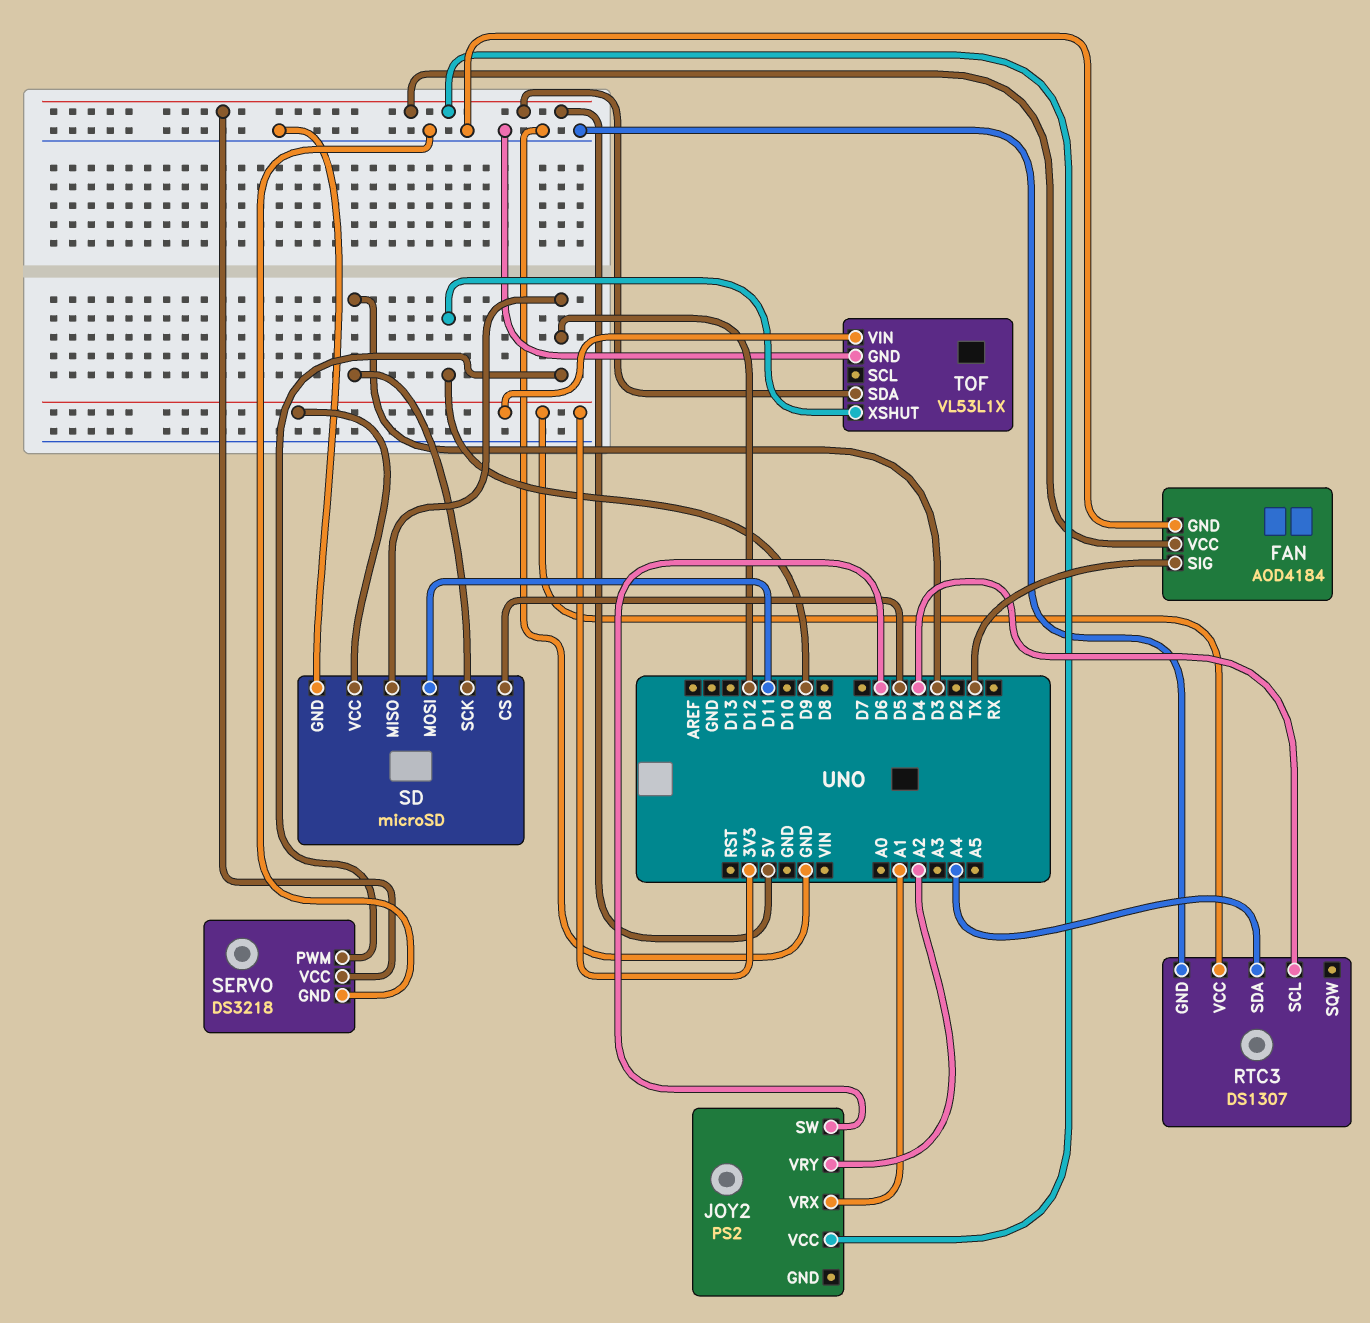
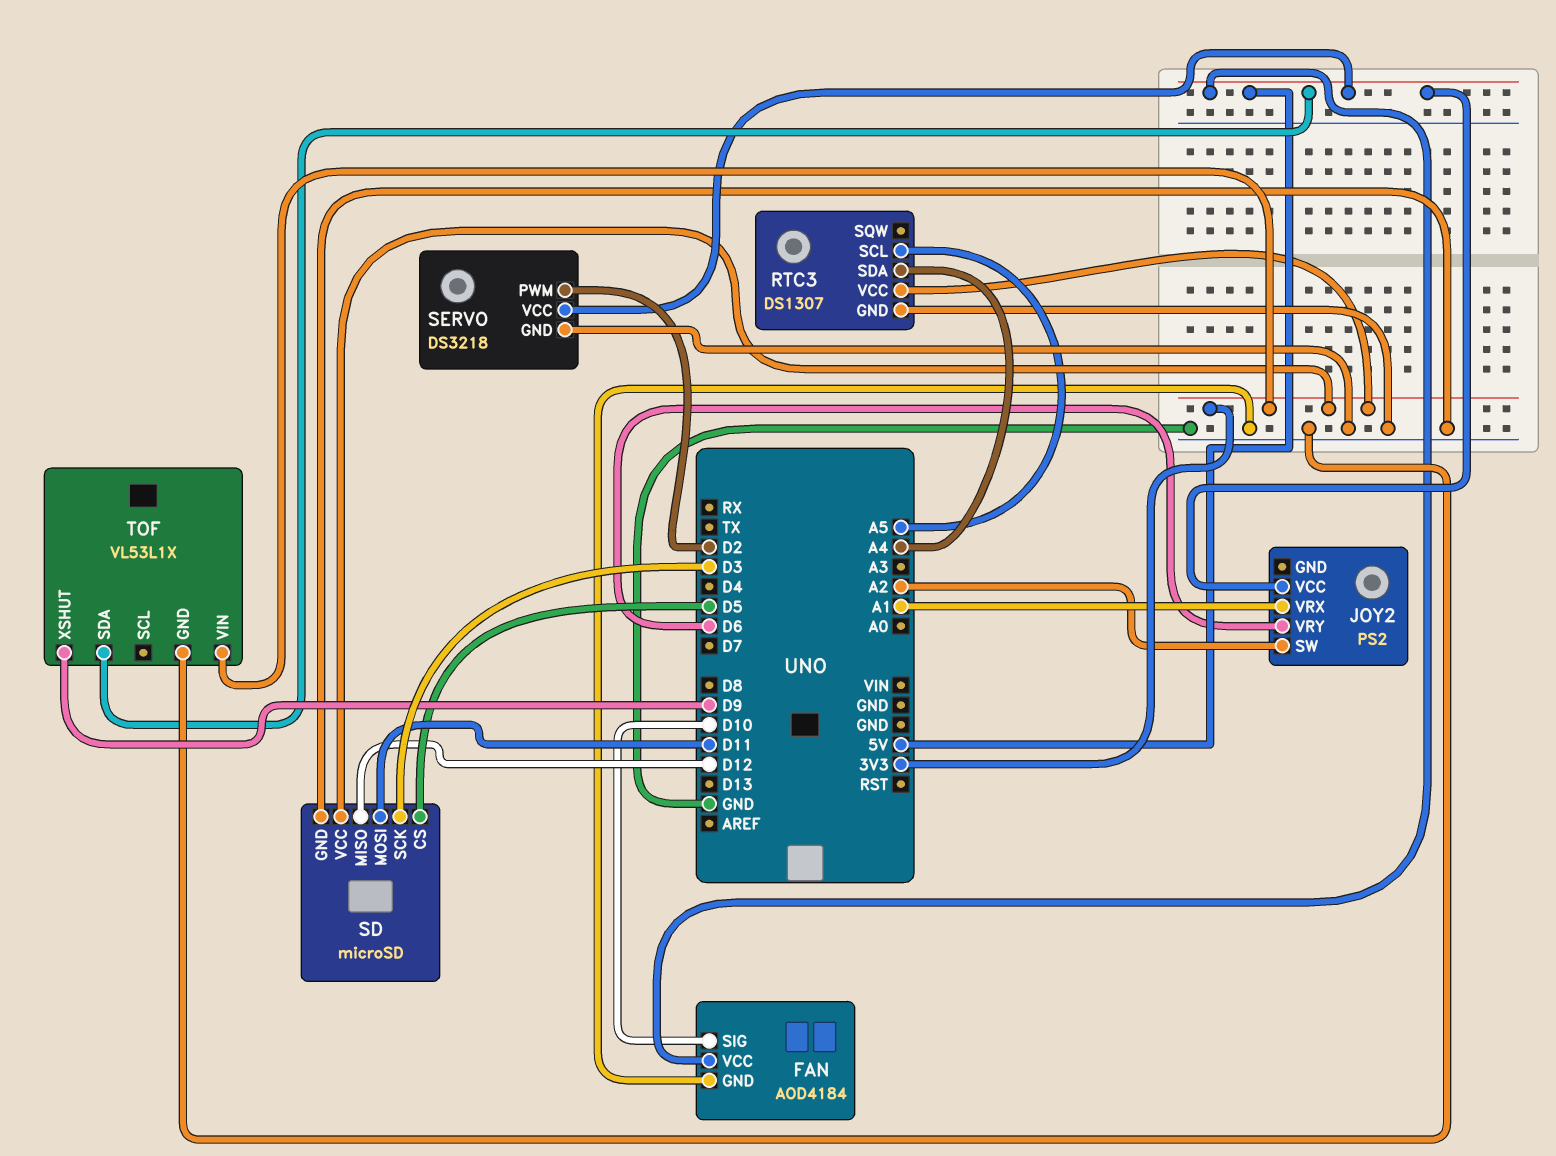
FAN pin SIG: TX -> D10
JOY2 pin SW: D6 -> A2
JOY2 pin VRY: A2 -> D6
RTC3 pin SCL: D4 -> A5
SERVO pin PWM: D12 -> D2

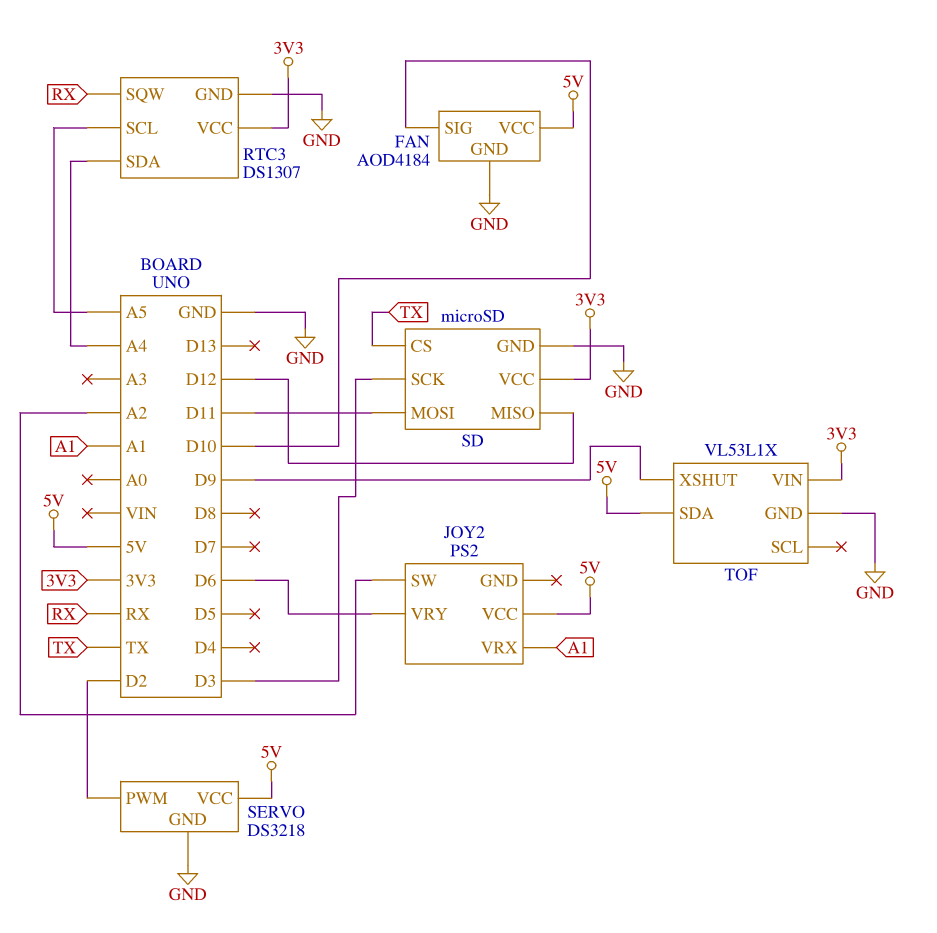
RTC3 pin SQW: none -> RX
SD pin CS: D5 -> TX

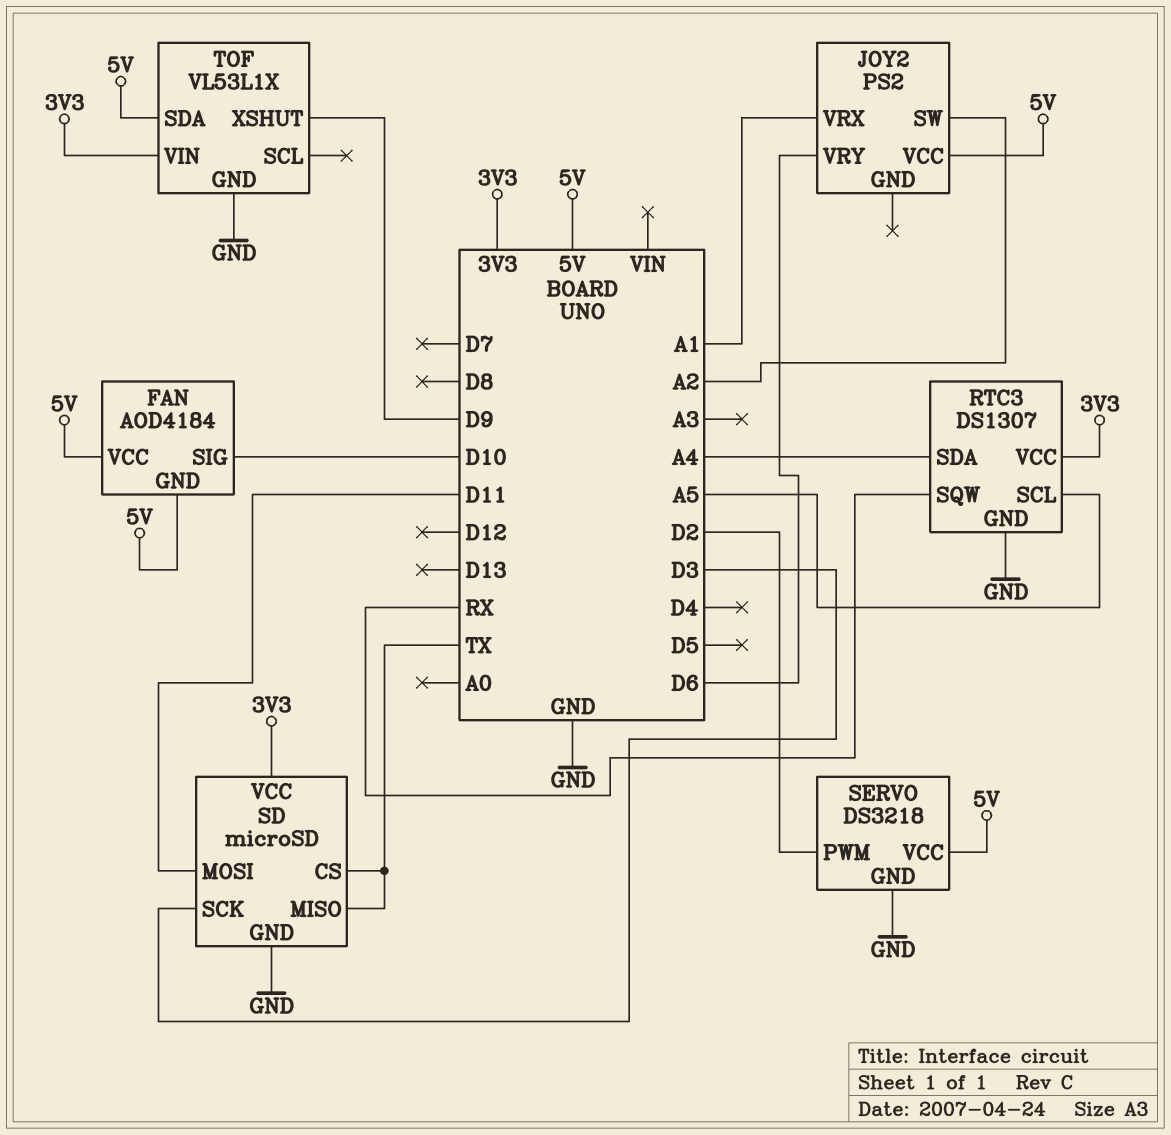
FAN pin GND: GND -> 5V
SD pin MISO: D12 -> TX

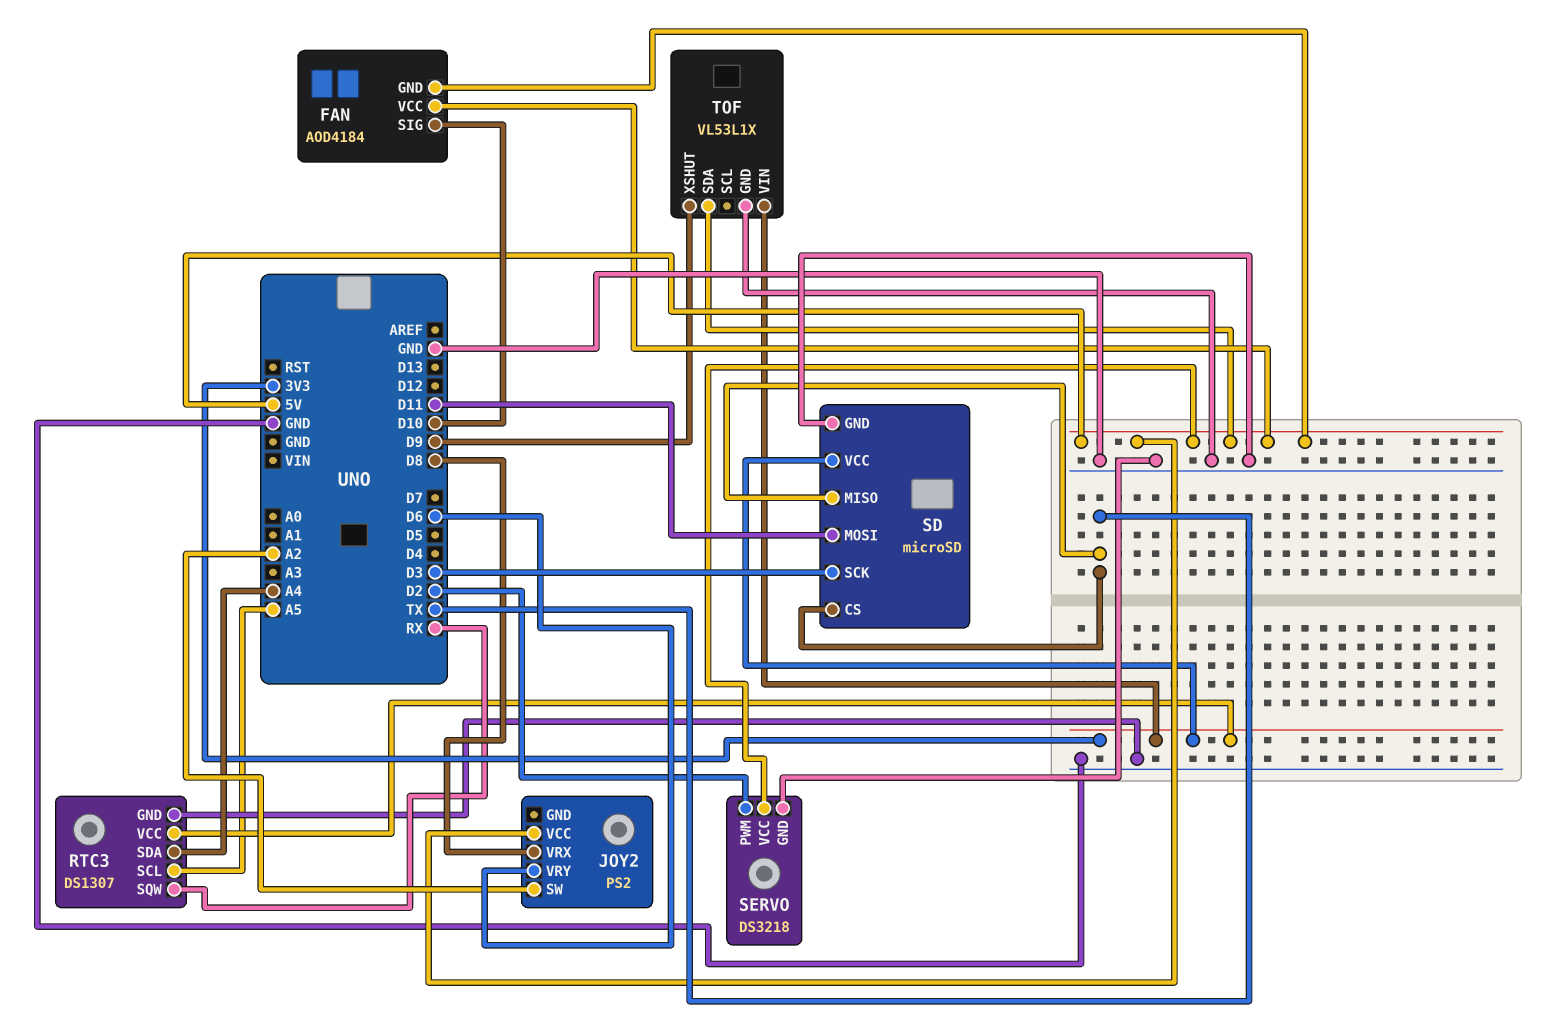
JOY2 pin VRX: A1 -> D8

